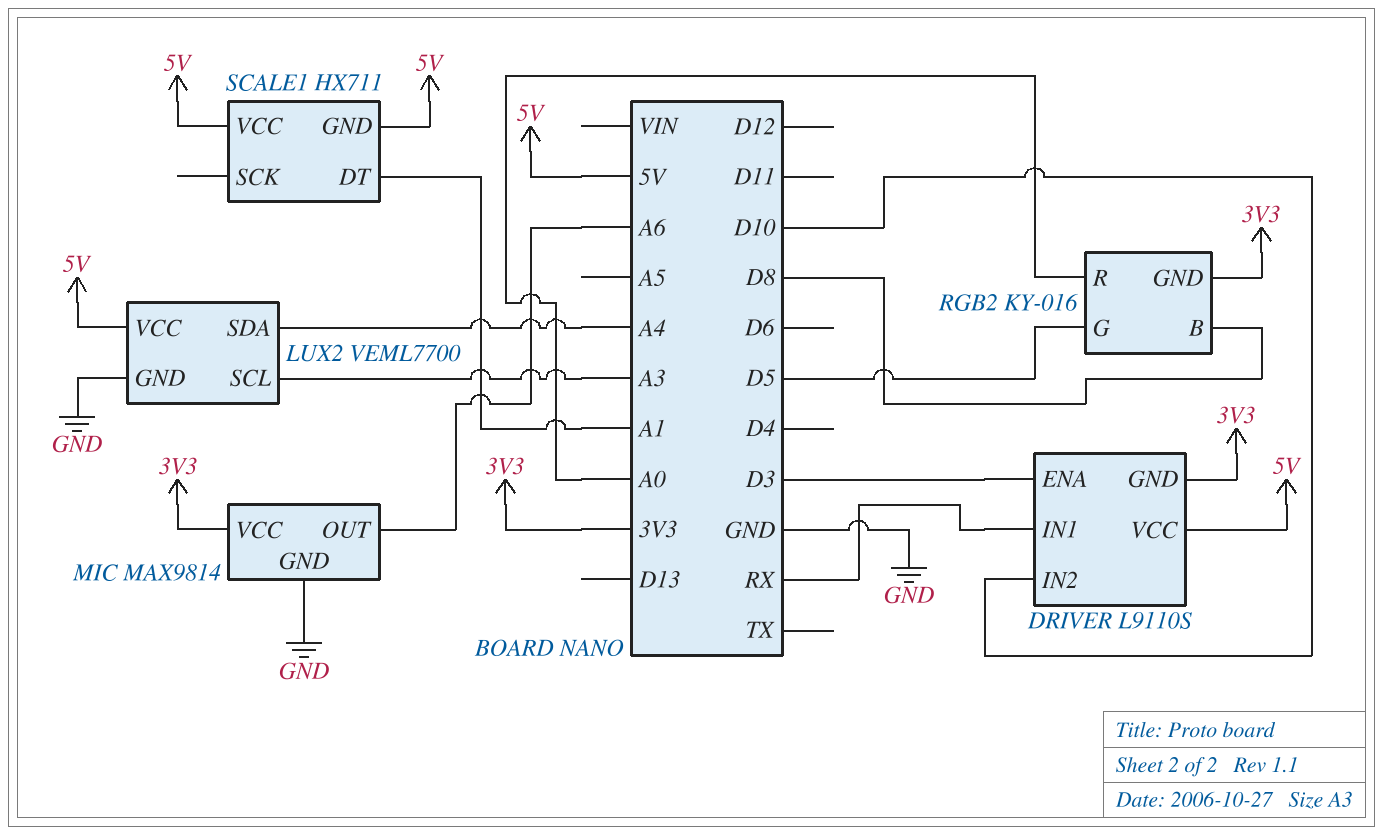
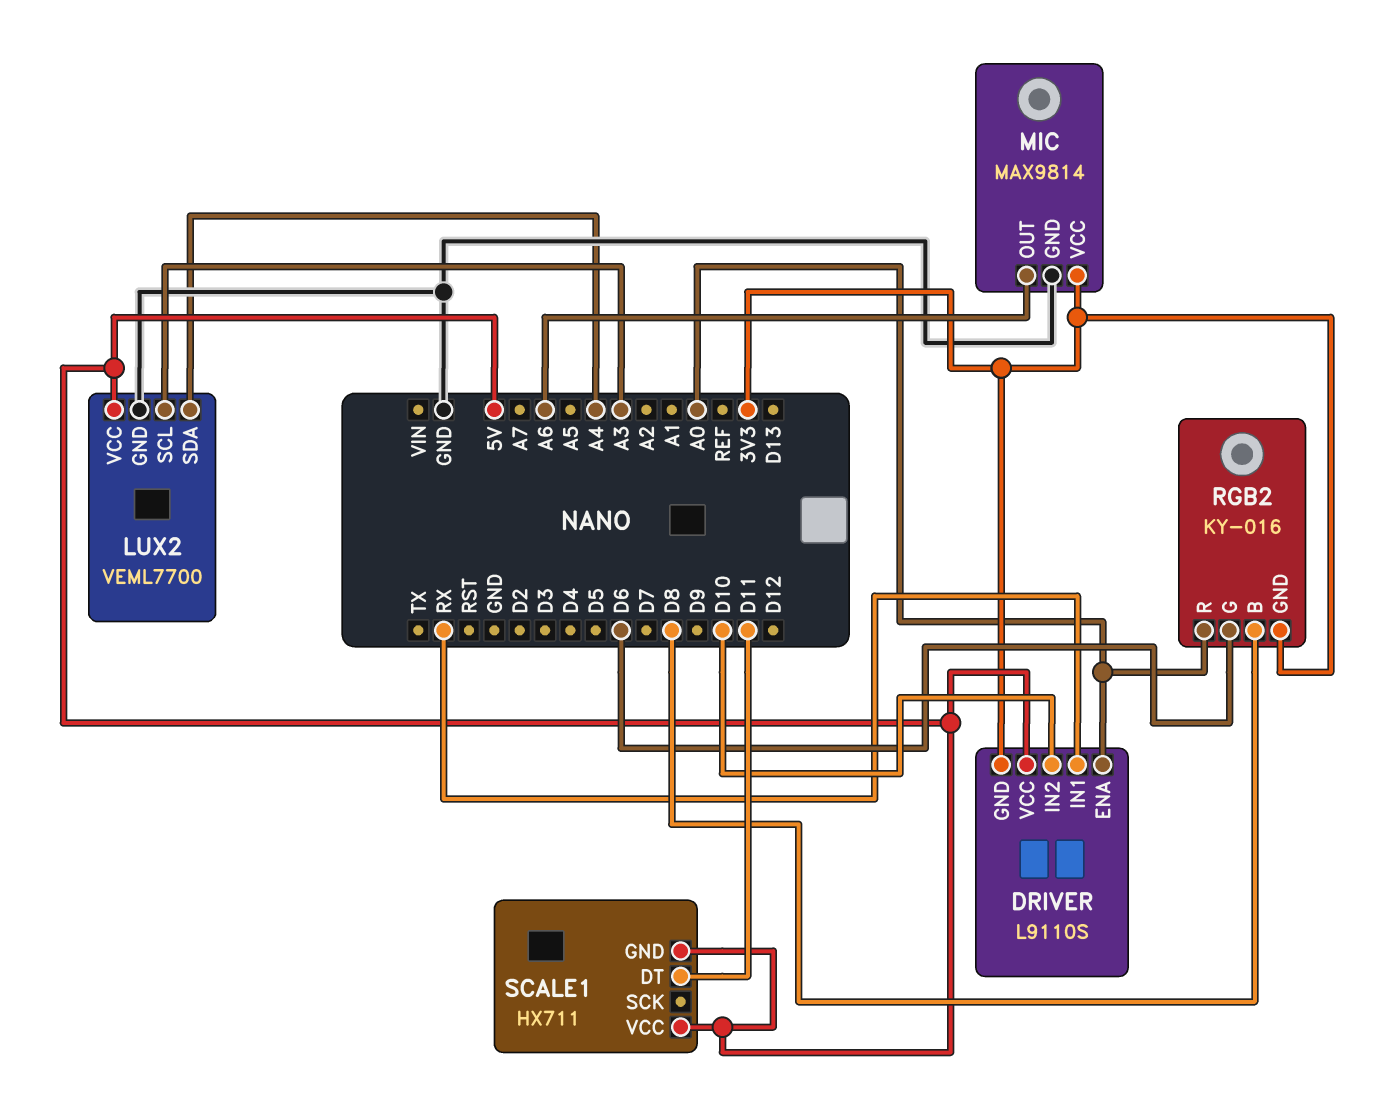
DRIVER pin ENA: D3 -> A0
RGB2 pin G: D5 -> D6
SCALE1 pin DT: A1 -> D11

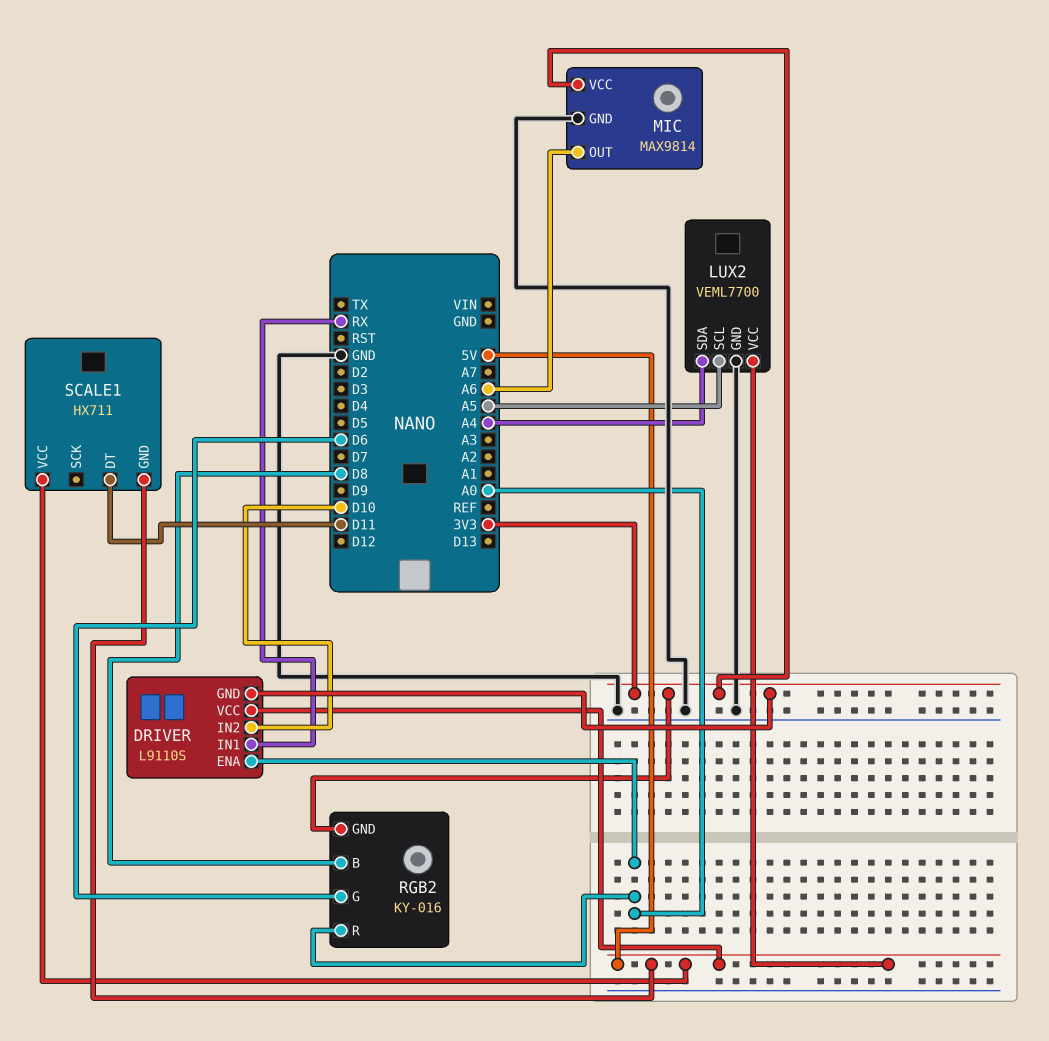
LUX2 pin SCL: A3 -> A5

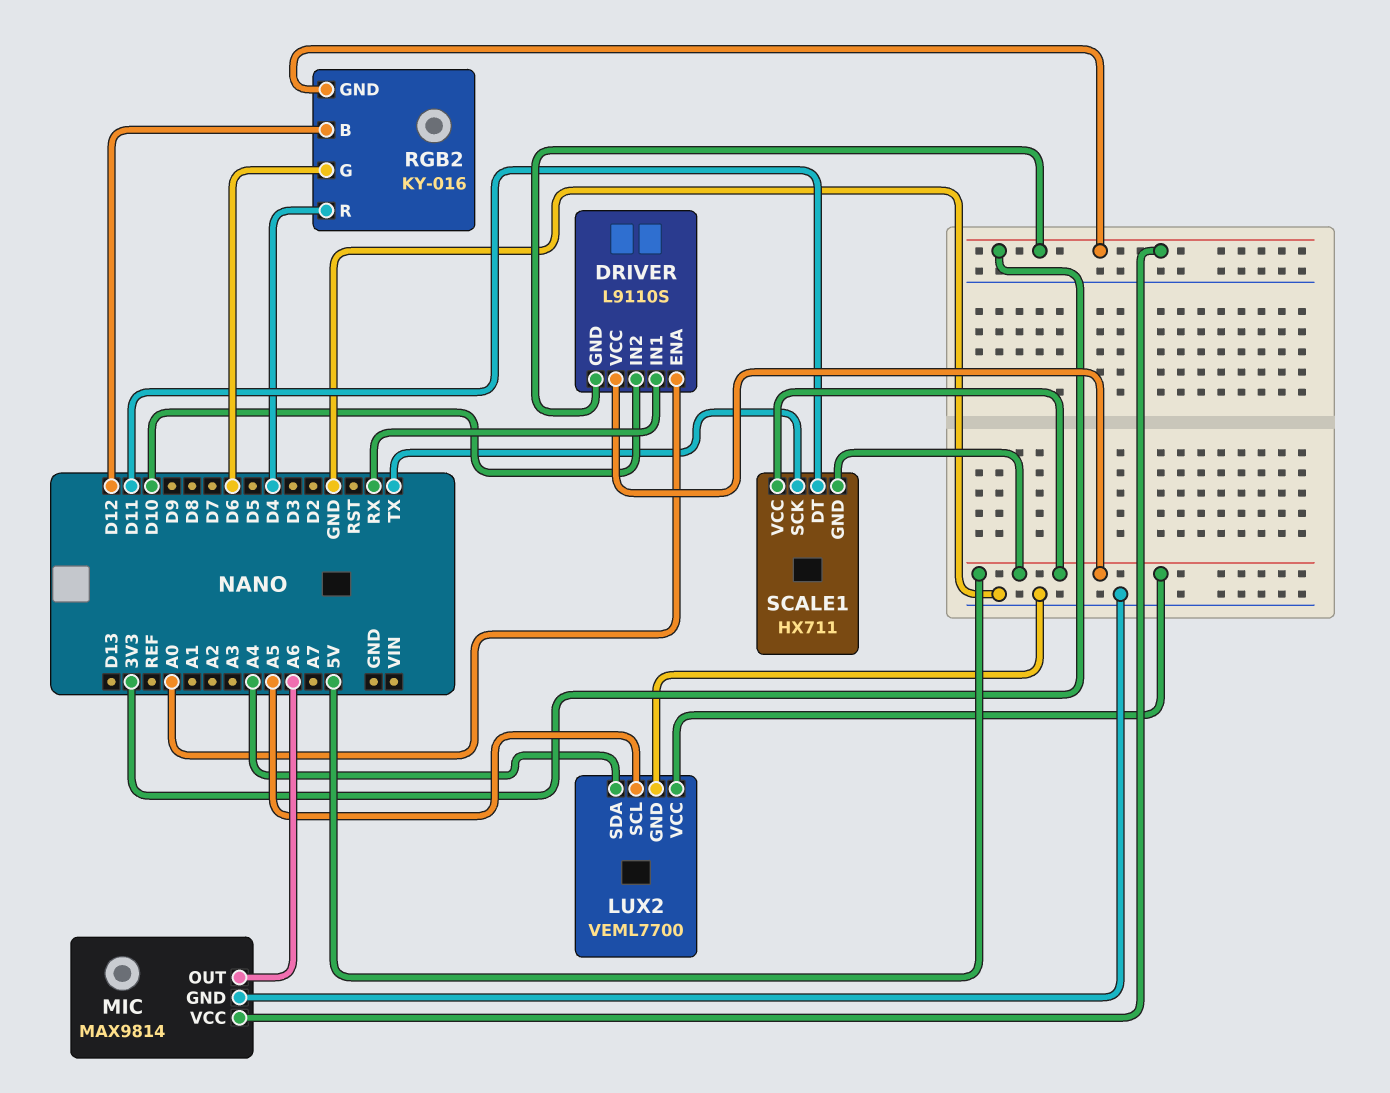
RGB2 pin B: D8 -> D12
RGB2 pin R: A0 -> D4
SCALE1 pin SCK: none -> TX

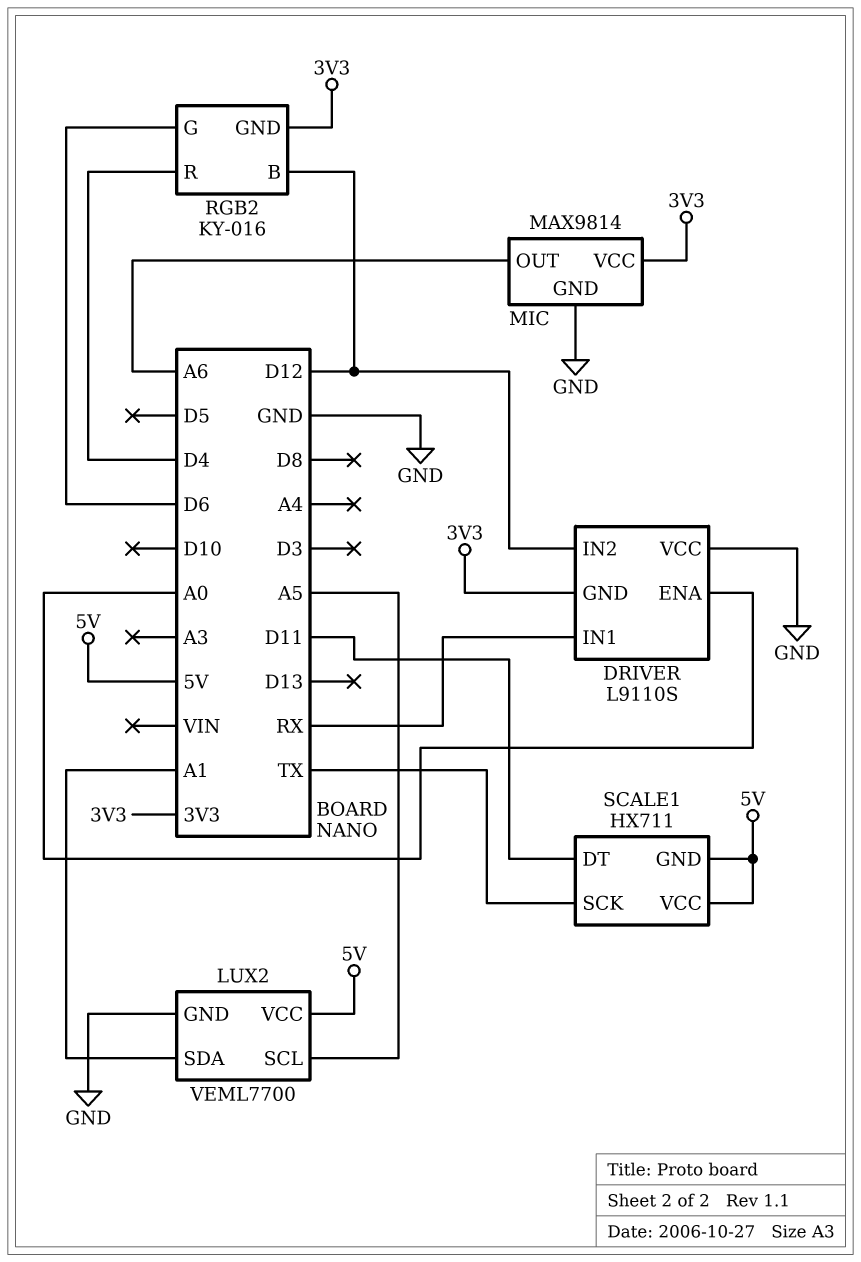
DRIVER pin IN2: D10 -> D12
DRIVER pin VCC: 5V -> GND
LUX2 pin SDA: A4 -> A1

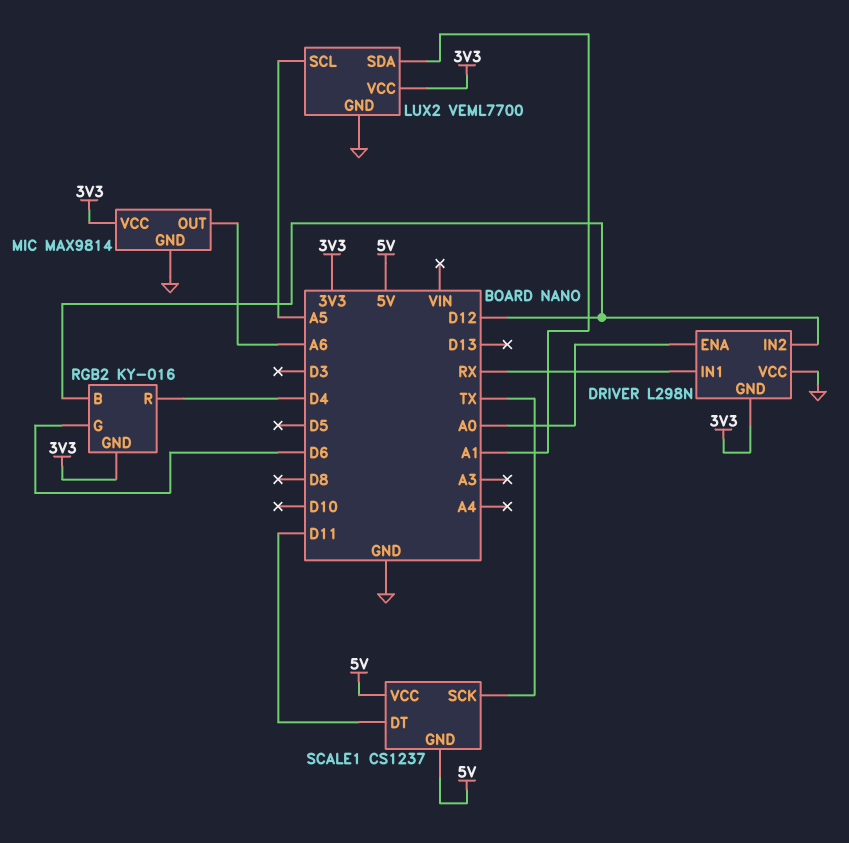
DRIVER: L9110S -> L298N
LUX2 pin VCC: 5V -> 3V3
SCALE1: HX711 -> CS1237

